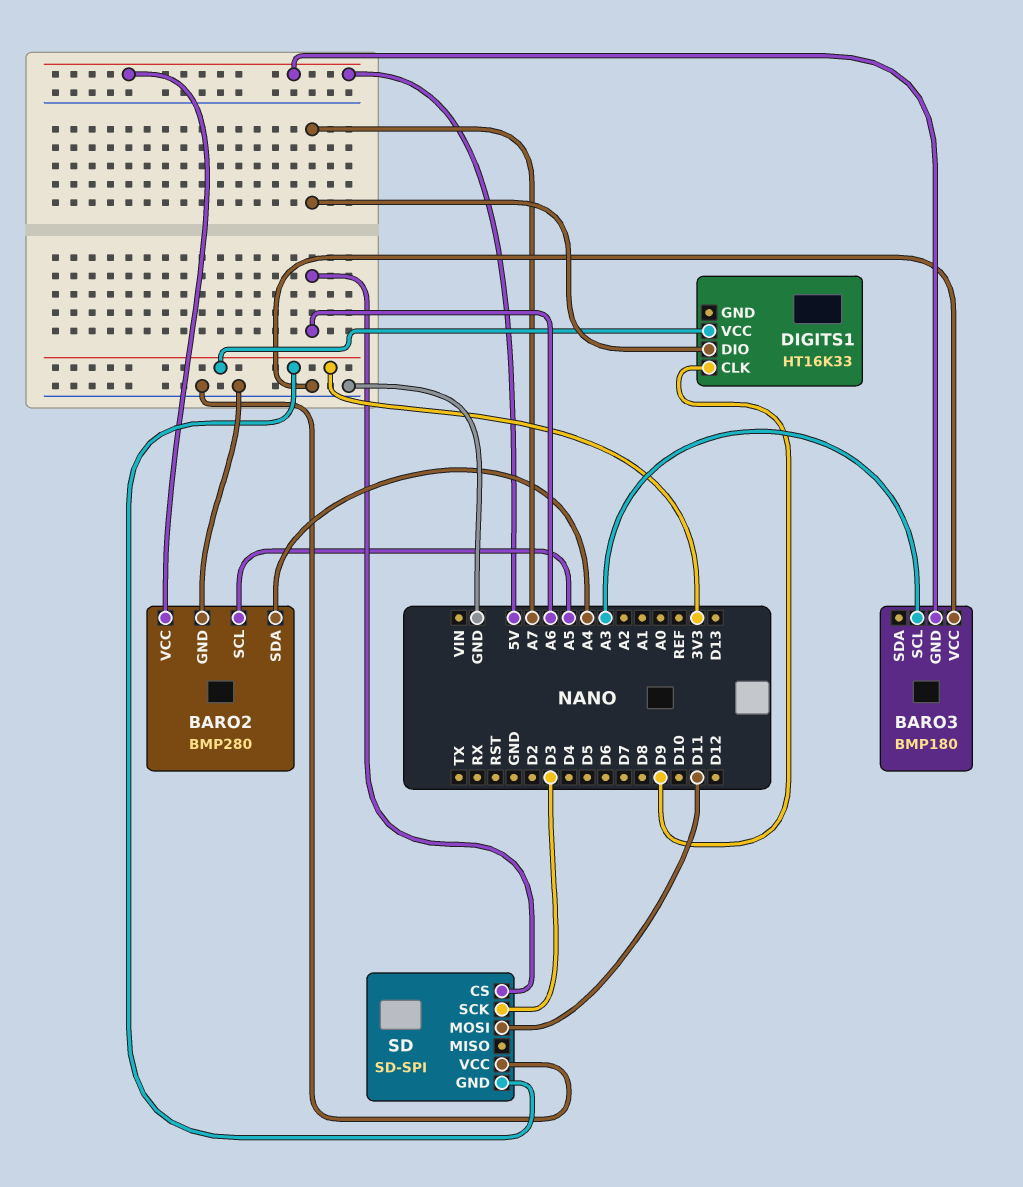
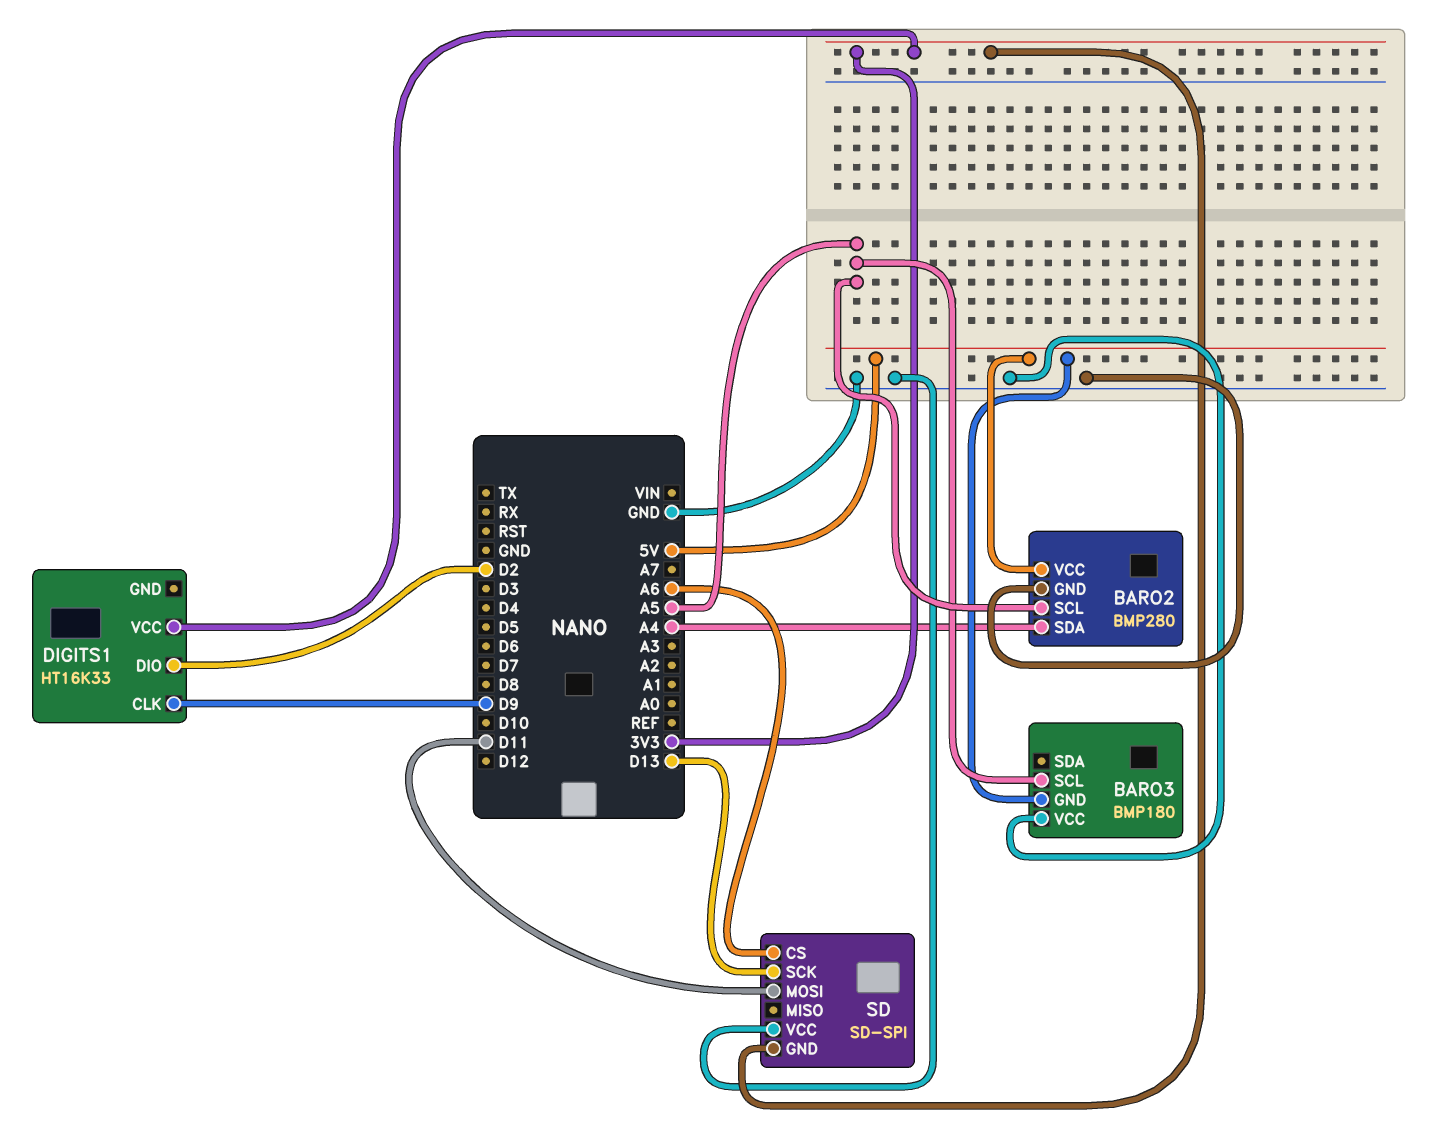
BARO3 pin SCL: A3 -> A5
DIGITS1 pin DIO: A7 -> D2
SD pin SCK: D3 -> D13

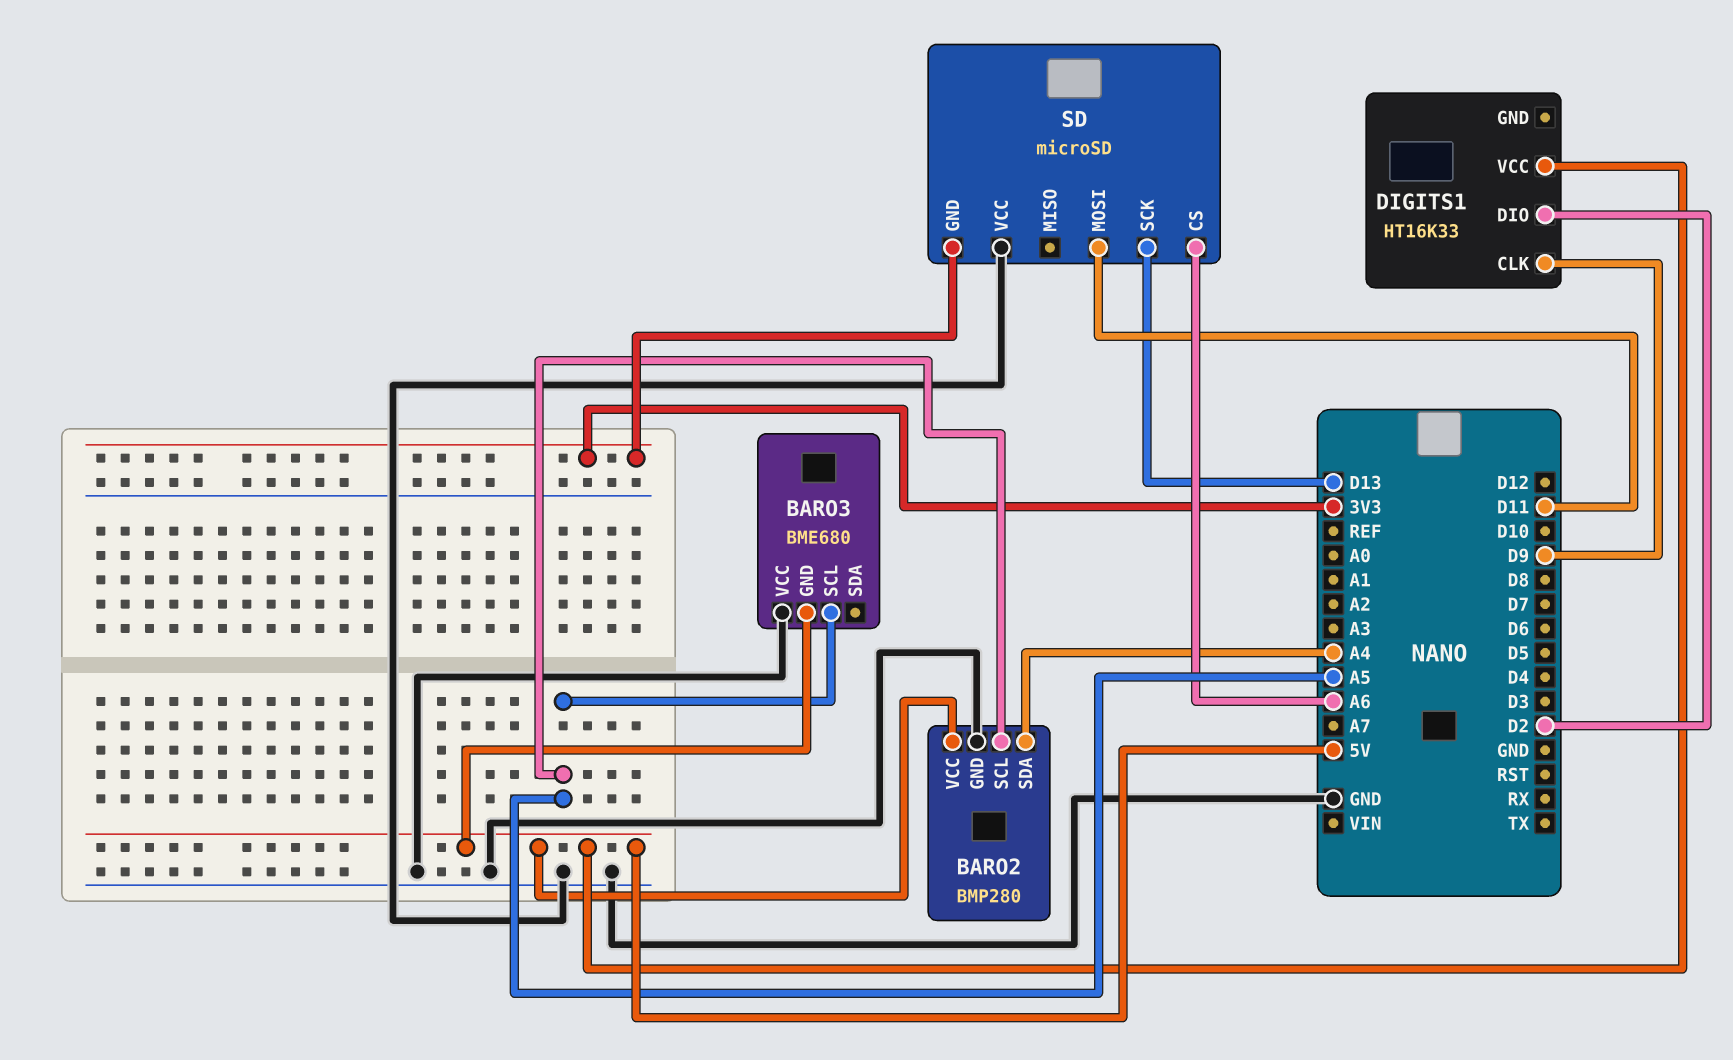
BARO3: BMP180 -> BME680
DIGITS1 pin VCC: 3V3 -> 5V
SD: SD-SPI -> microSD

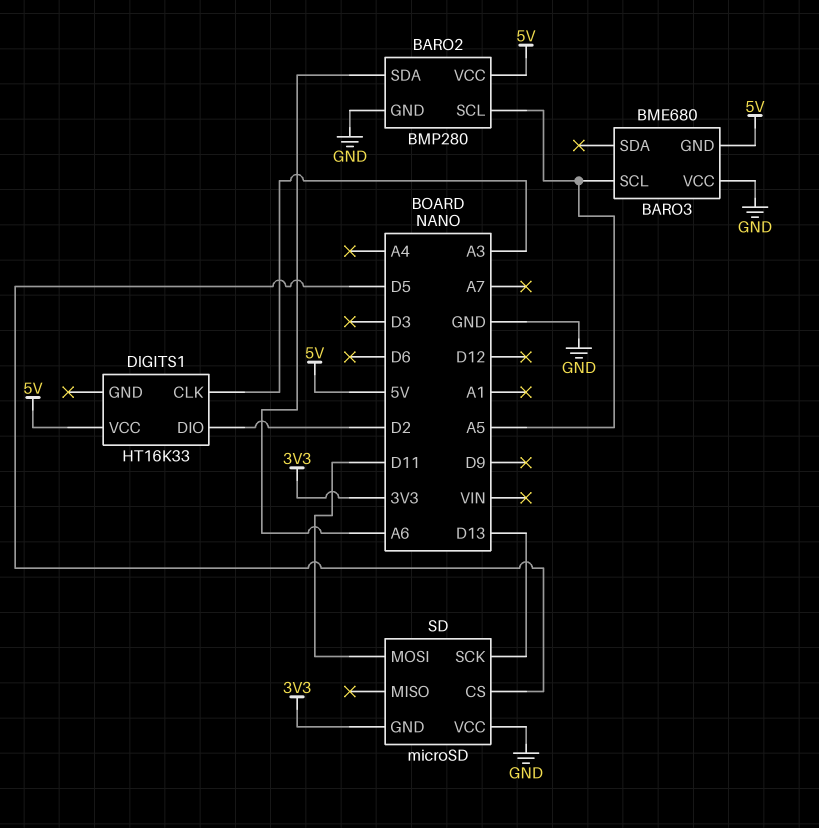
BARO2 pin SDA: A4 -> A6
DIGITS1 pin CLK: D9 -> A3
SD pin CS: A6 -> D5

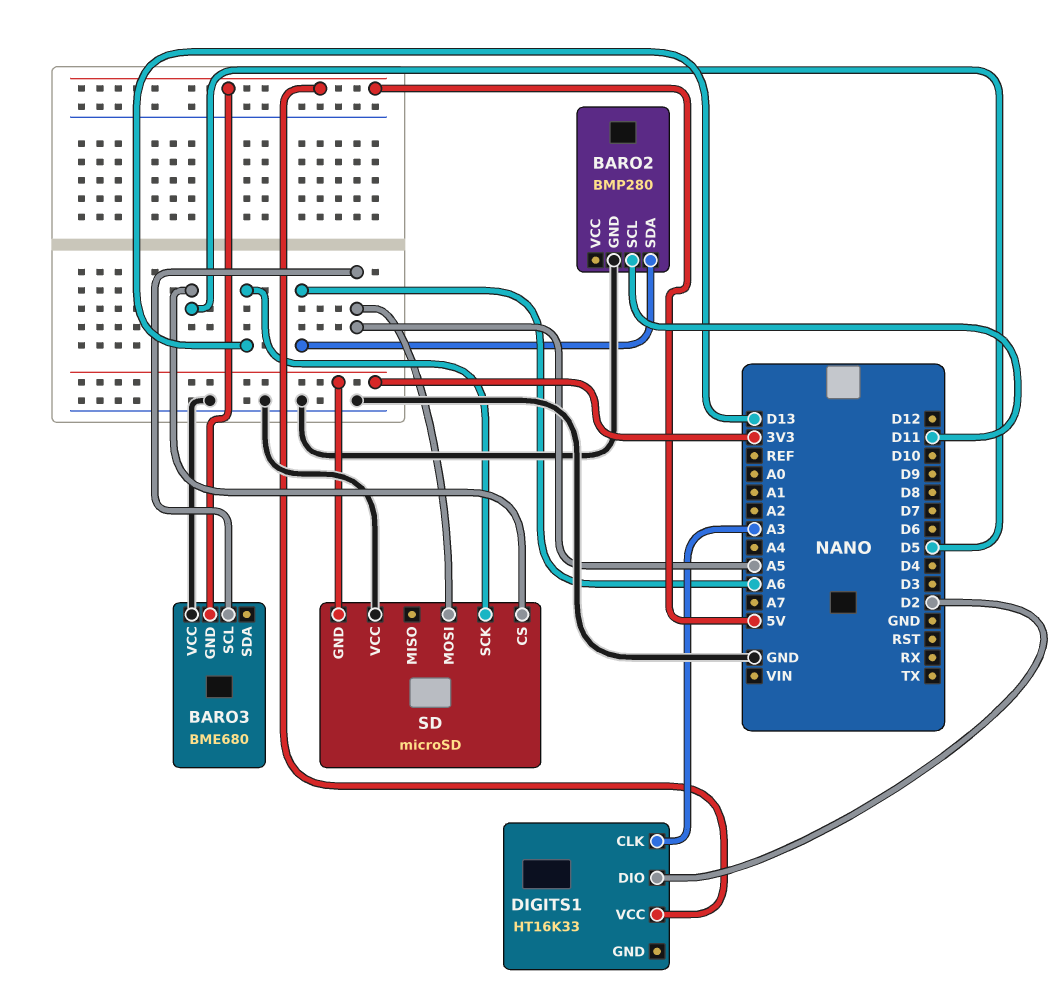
BARO2 pin SCL: A5 -> D11
BARO2 pin VCC: 5V -> none
SD pin MOSI: D11 -> A5

